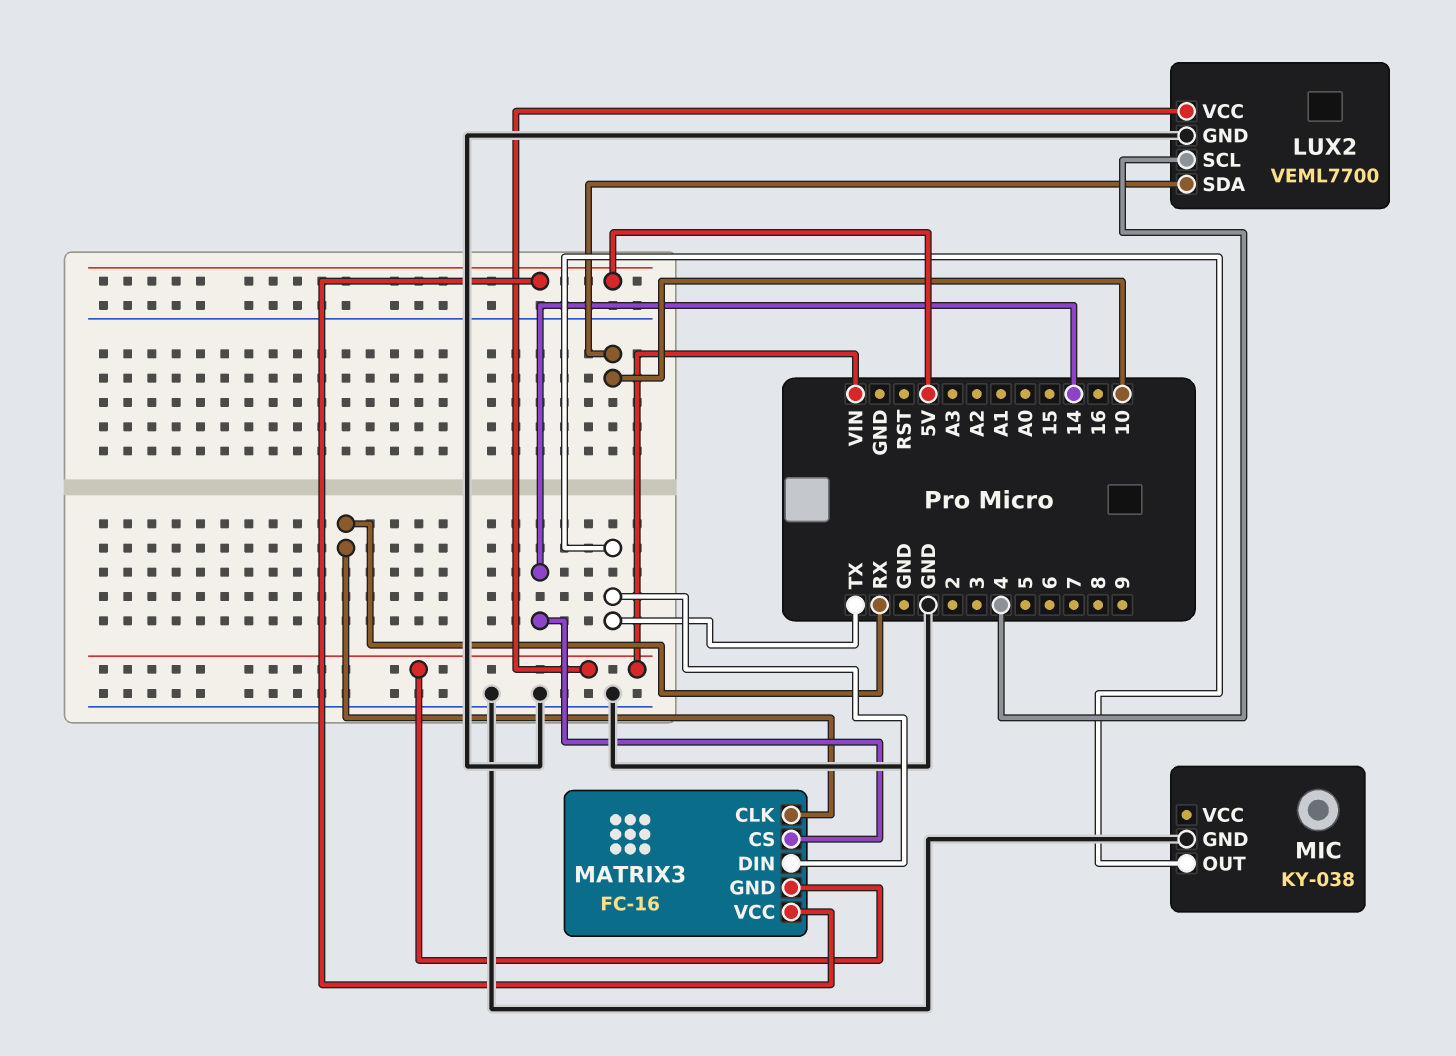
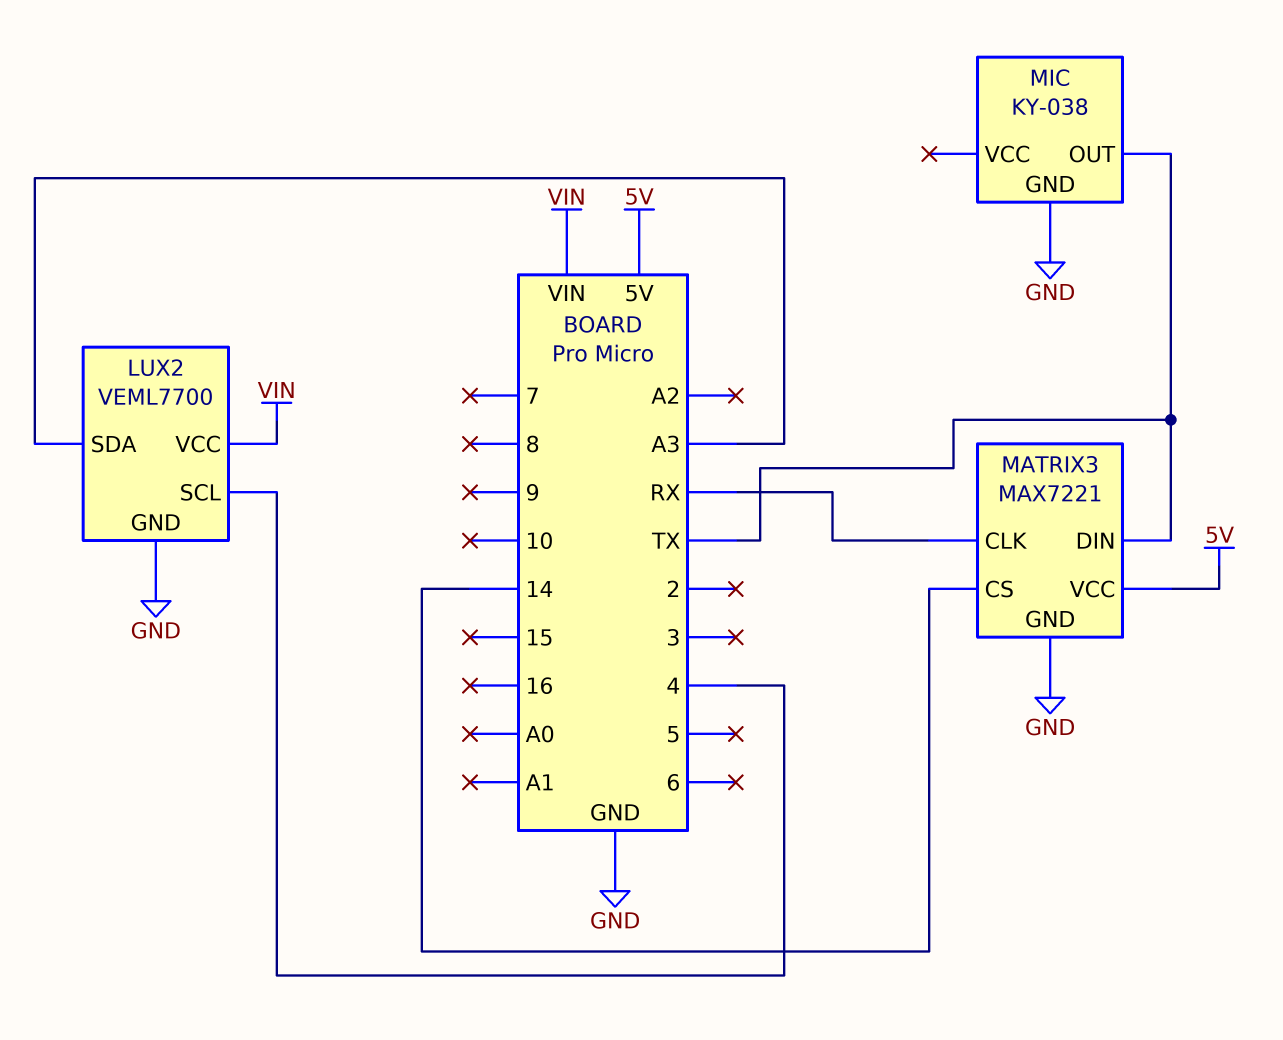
LUX2 pin SDA: 10 -> A3
MATRIX3: FC-16 -> MAX7221
MATRIX3 pin GND: VIN -> GND

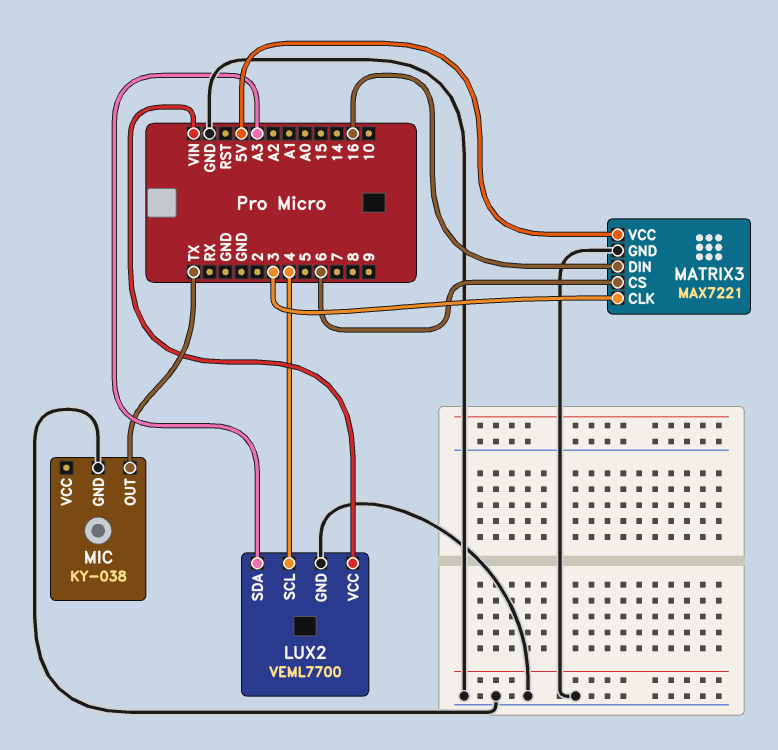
MATRIX3 pin CLK: RX -> 3
MATRIX3 pin CS: 14 -> 6
MATRIX3 pin DIN: TX -> 16

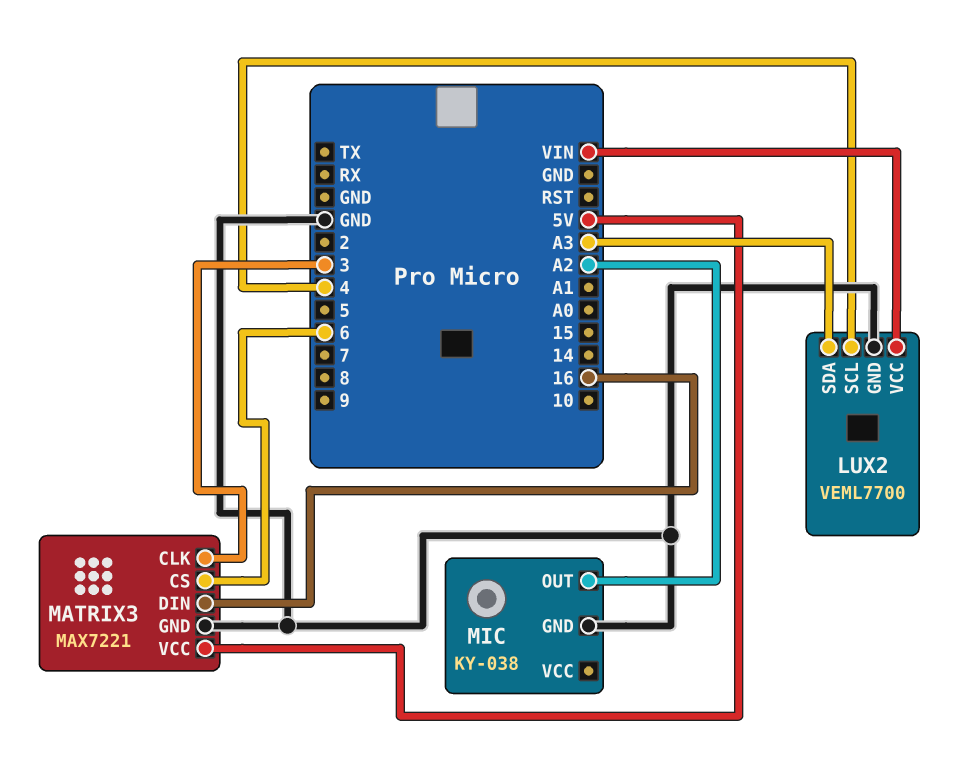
MIC pin OUT: TX -> A2

